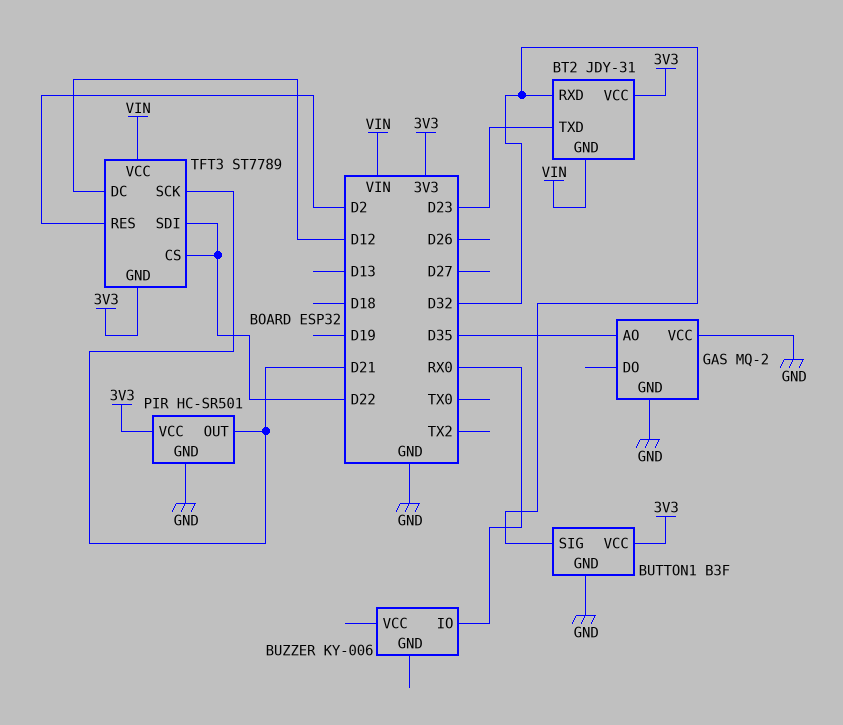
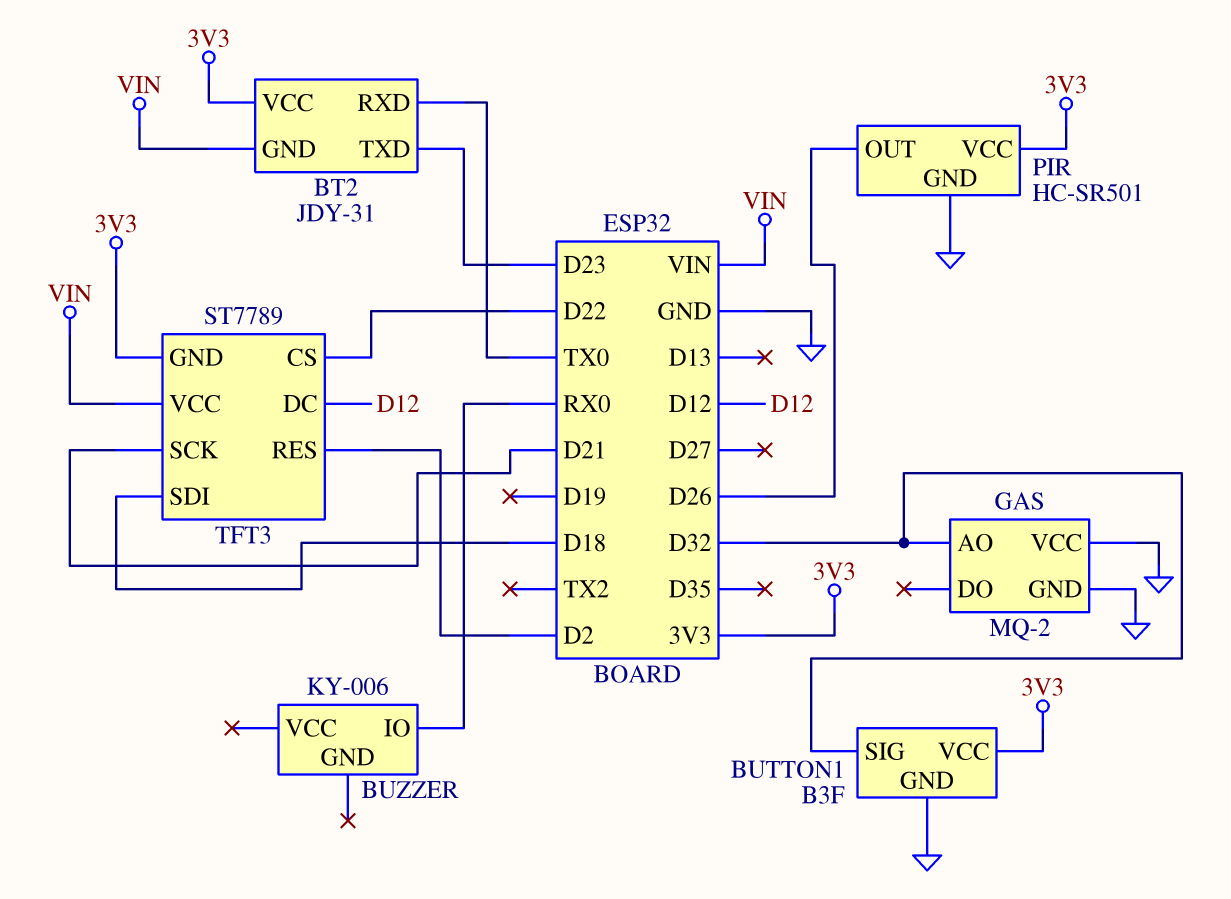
BT2 pin RXD: D32 -> TX0
GAS pin AO: D35 -> D32
PIR pin OUT: D21 -> D26
TFT3 pin SDI: D22 -> D18

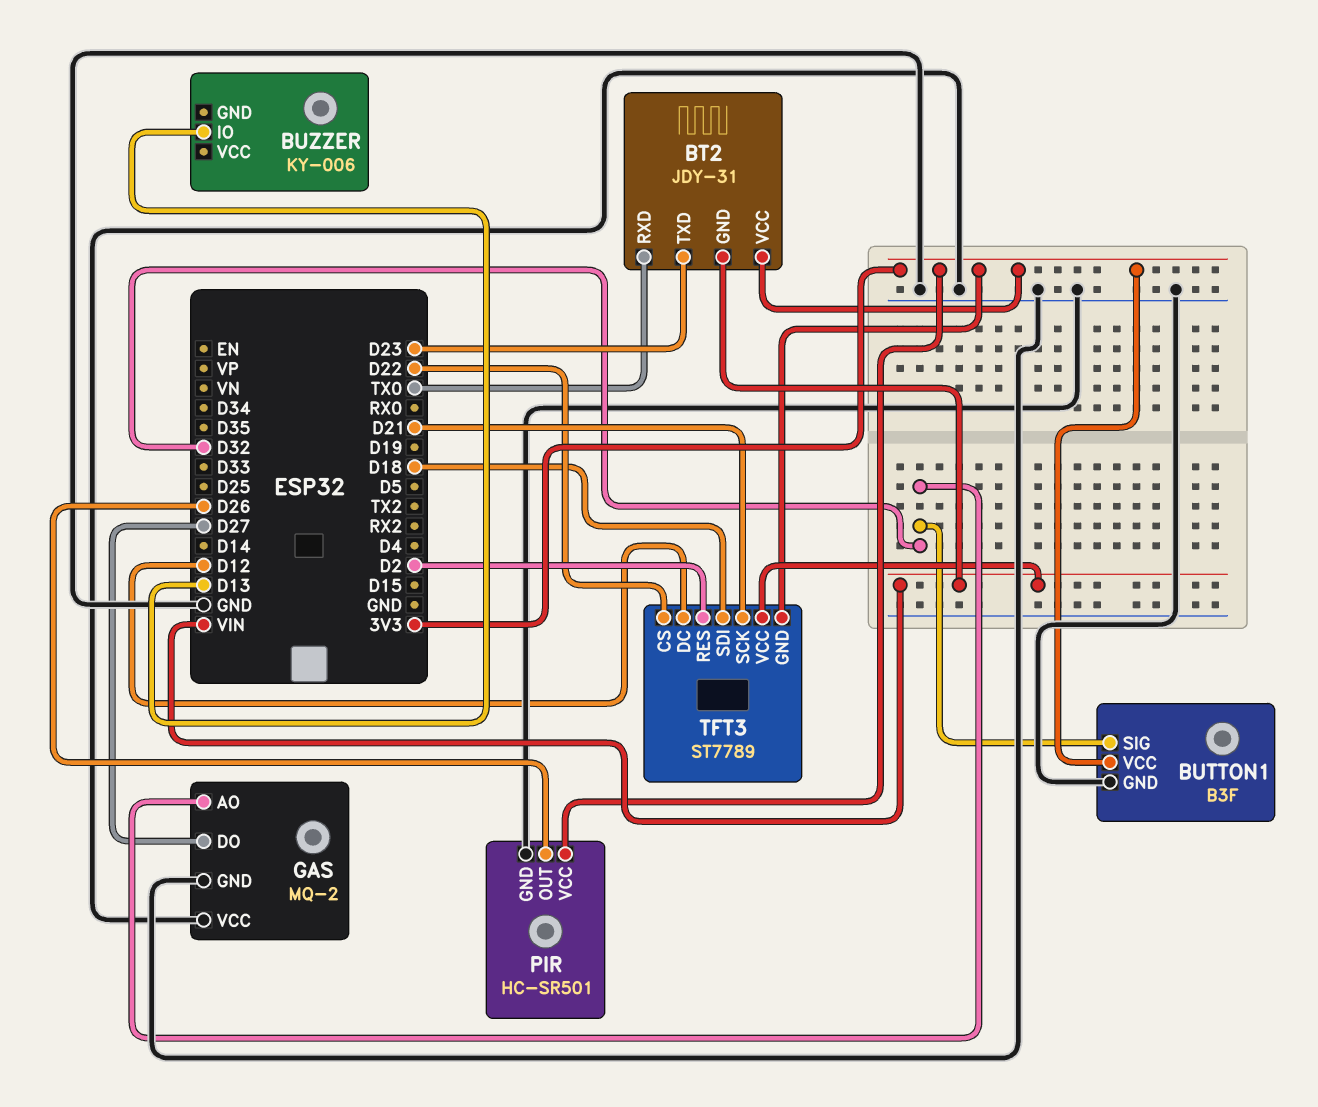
BUZZER pin IO: RX0 -> D13
GAS pin DO: none -> D27

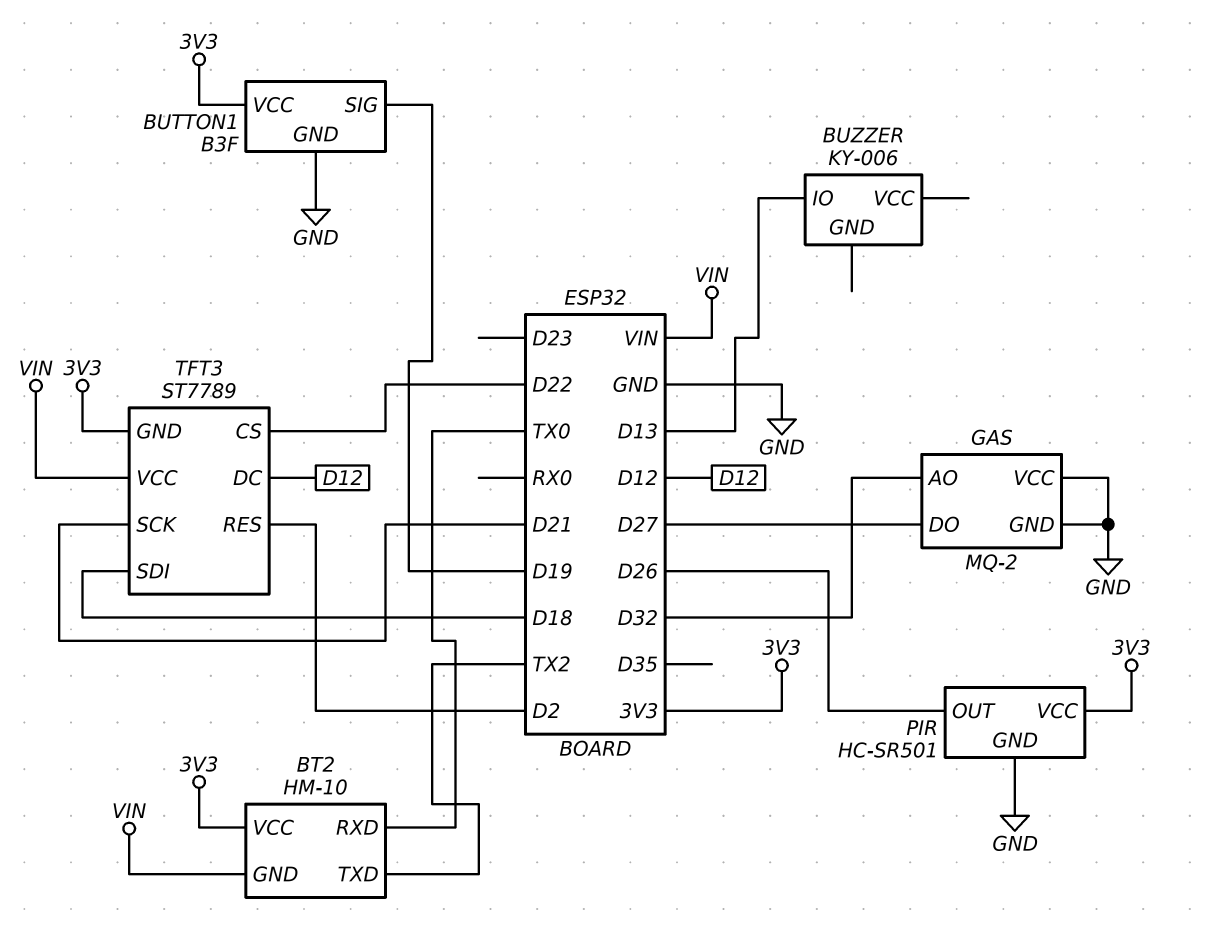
BT2: JDY-31 -> HM-10
BT2 pin TXD: D23 -> TX2
BUTTON1 pin SIG: D32 -> D19

